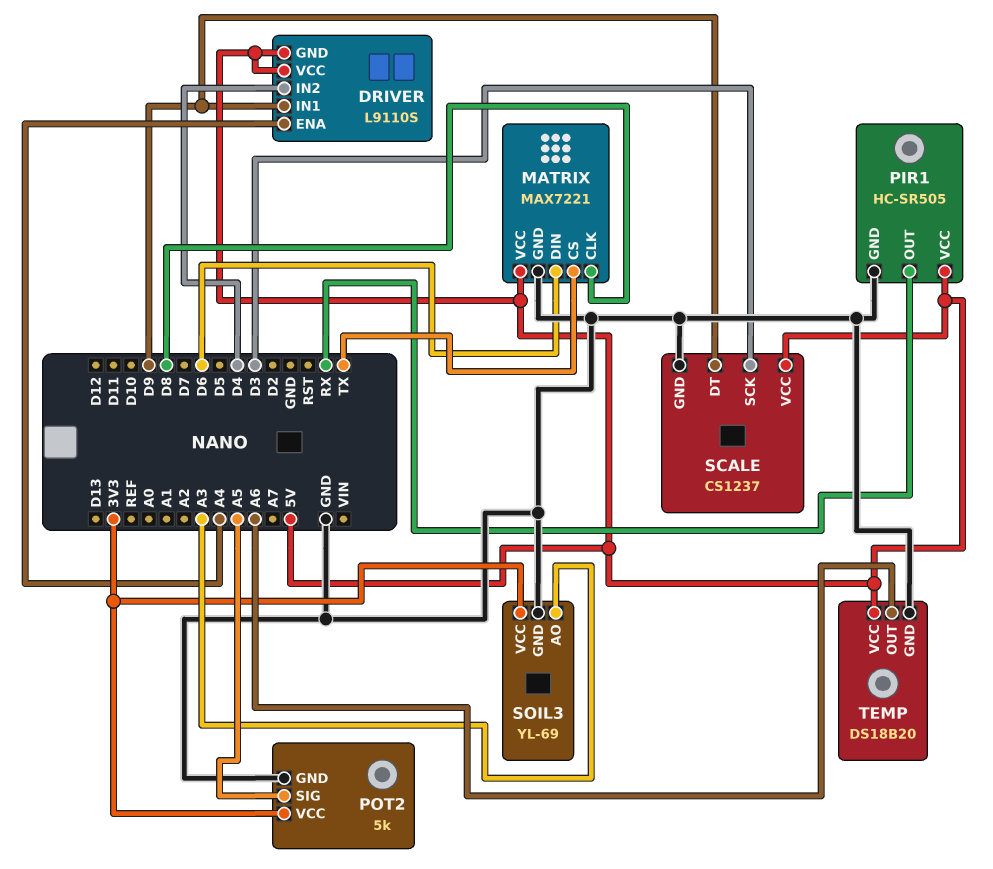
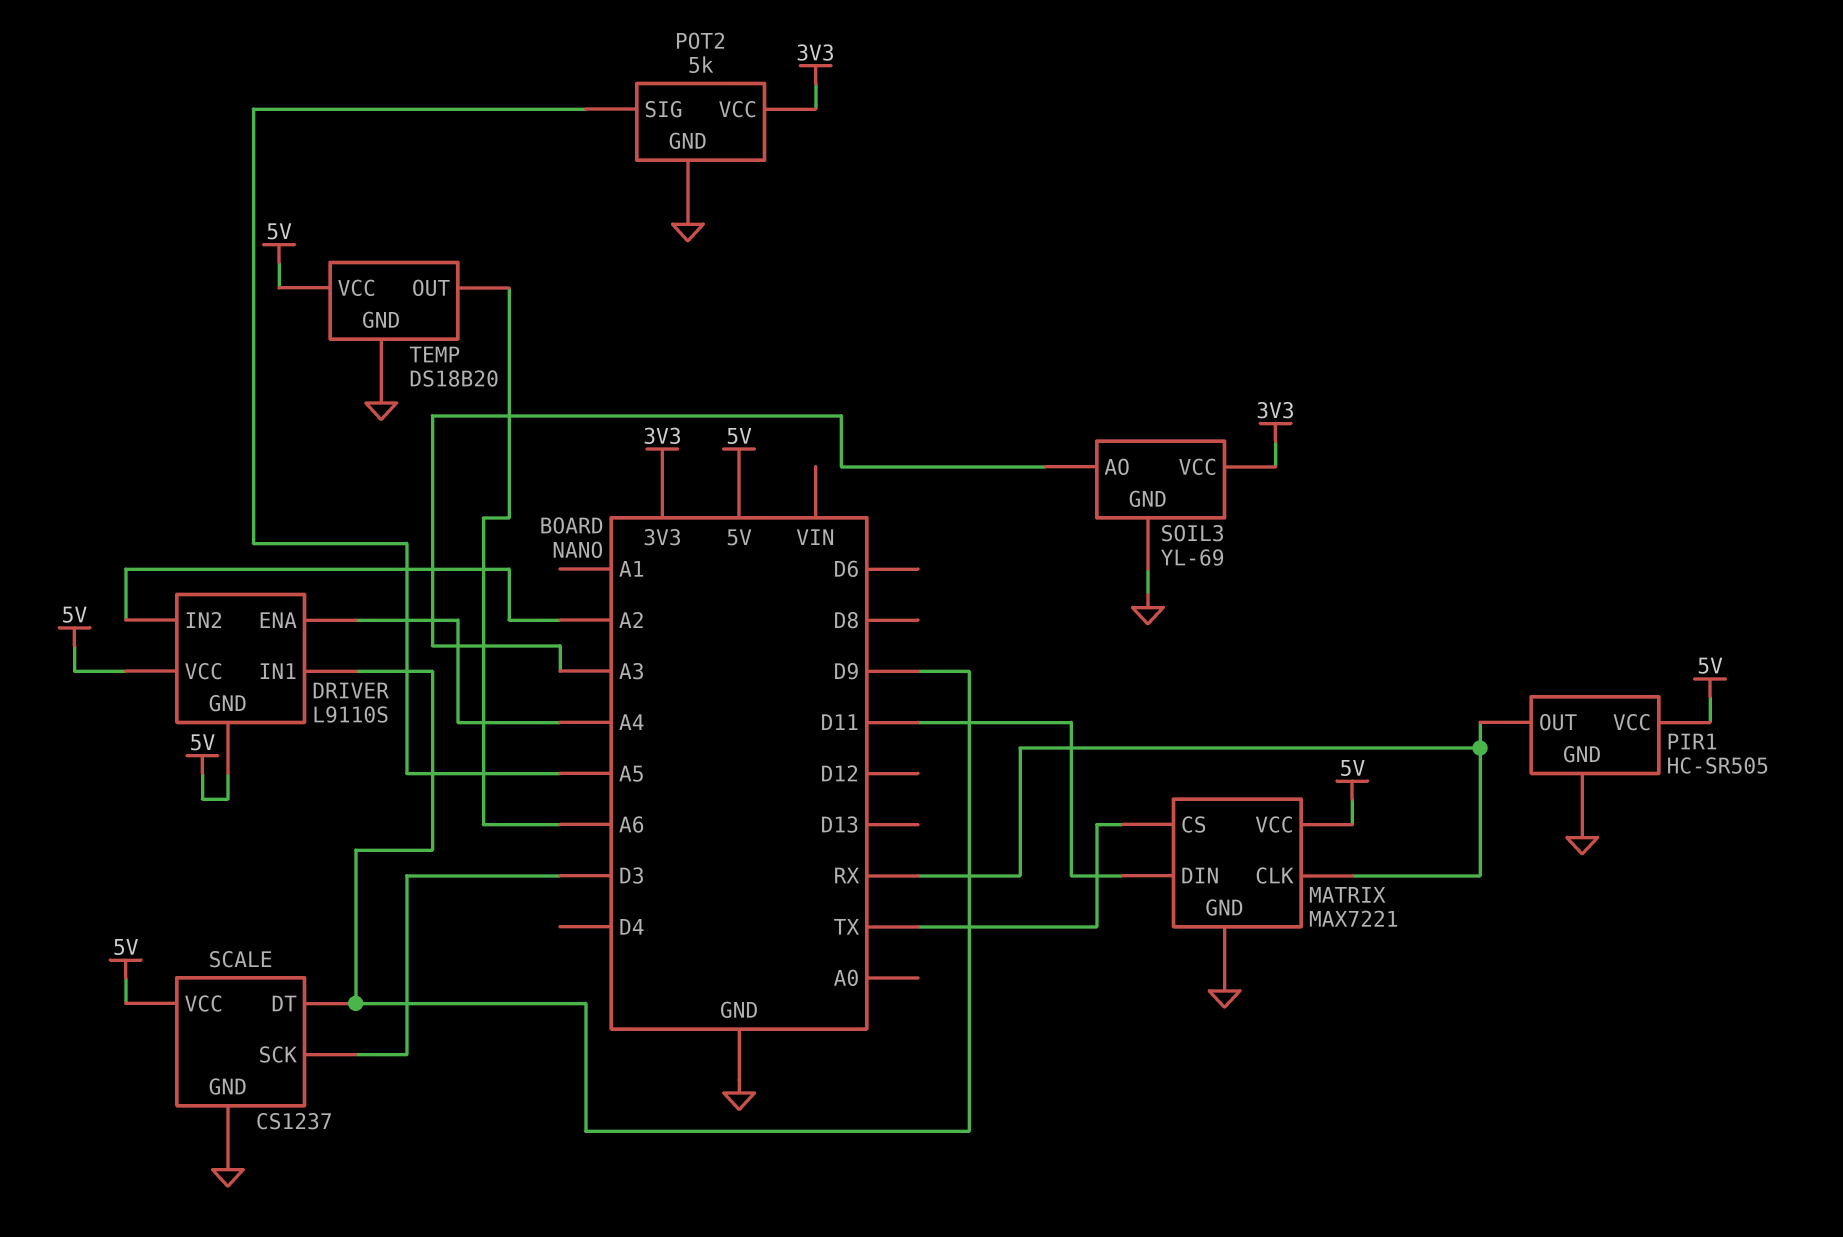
DRIVER pin IN2: D4 -> A2
MATRIX pin CLK: D8 -> RX
MATRIX pin DIN: D6 -> D11

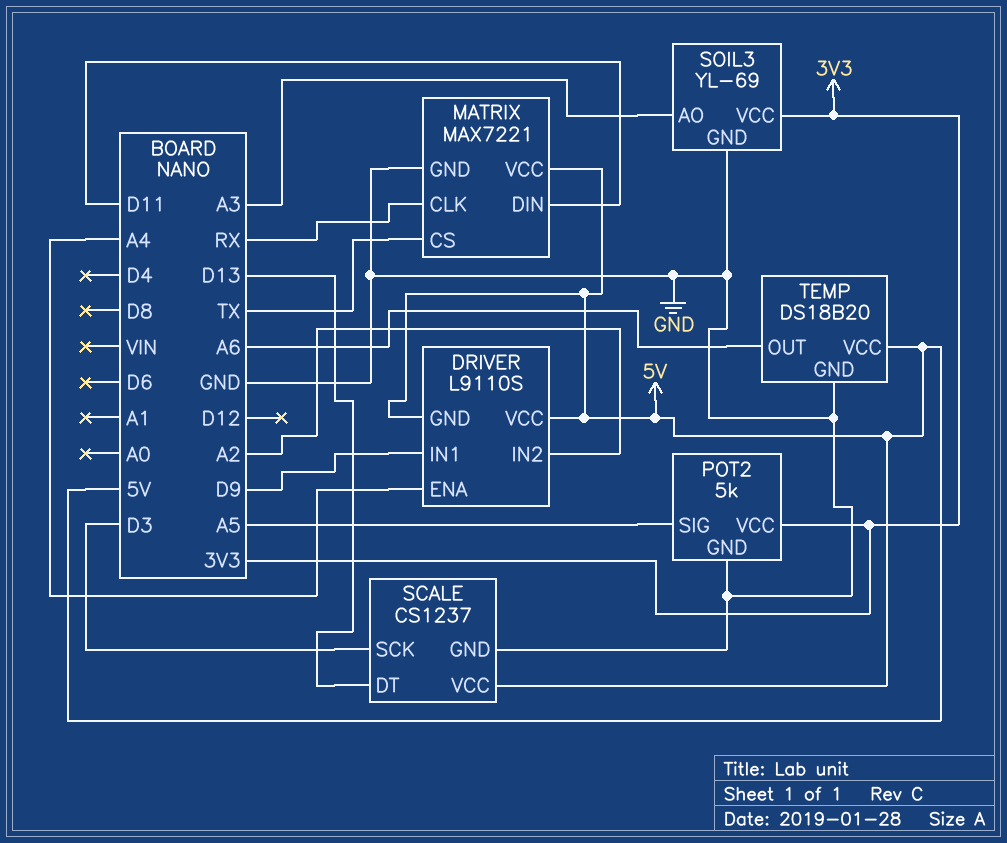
PIR1: HC-SR505 -> none
PIR1 pin GND: GND -> none
PIR1 pin OUT: RX -> none
PIR1 pin VCC: 5V -> none
SCALE pin DT: D9 -> D13

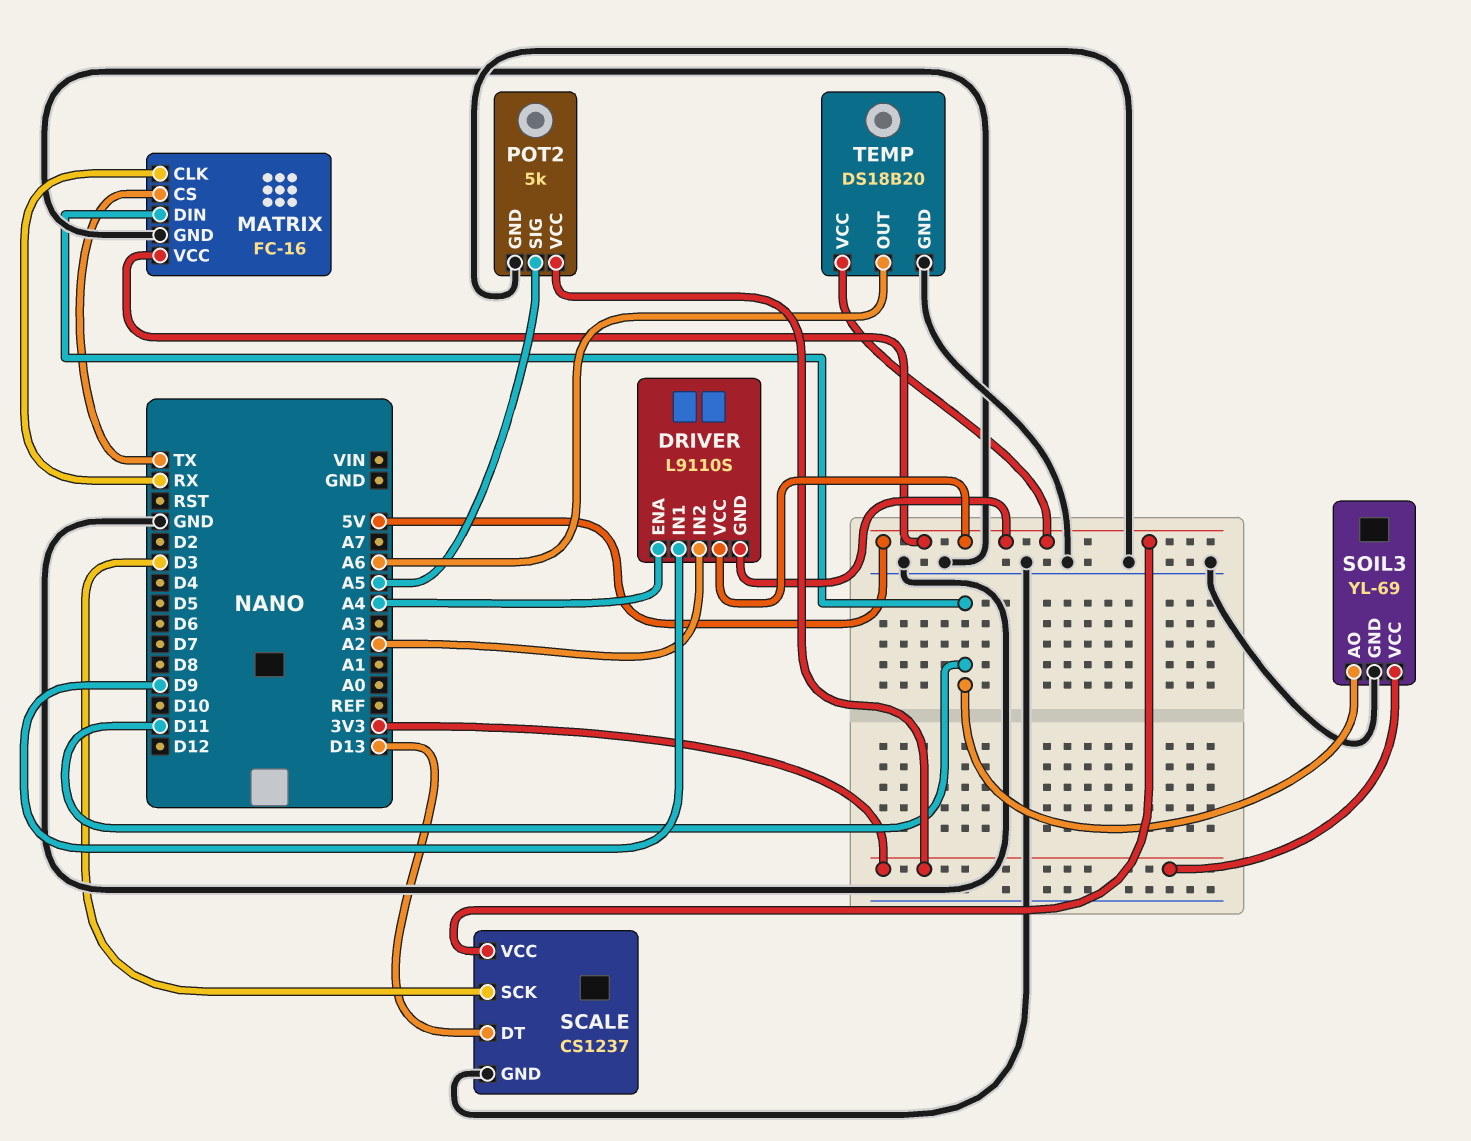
MATRIX: MAX7221 -> FC-16
SOIL3 pin AO: A3 -> D11

